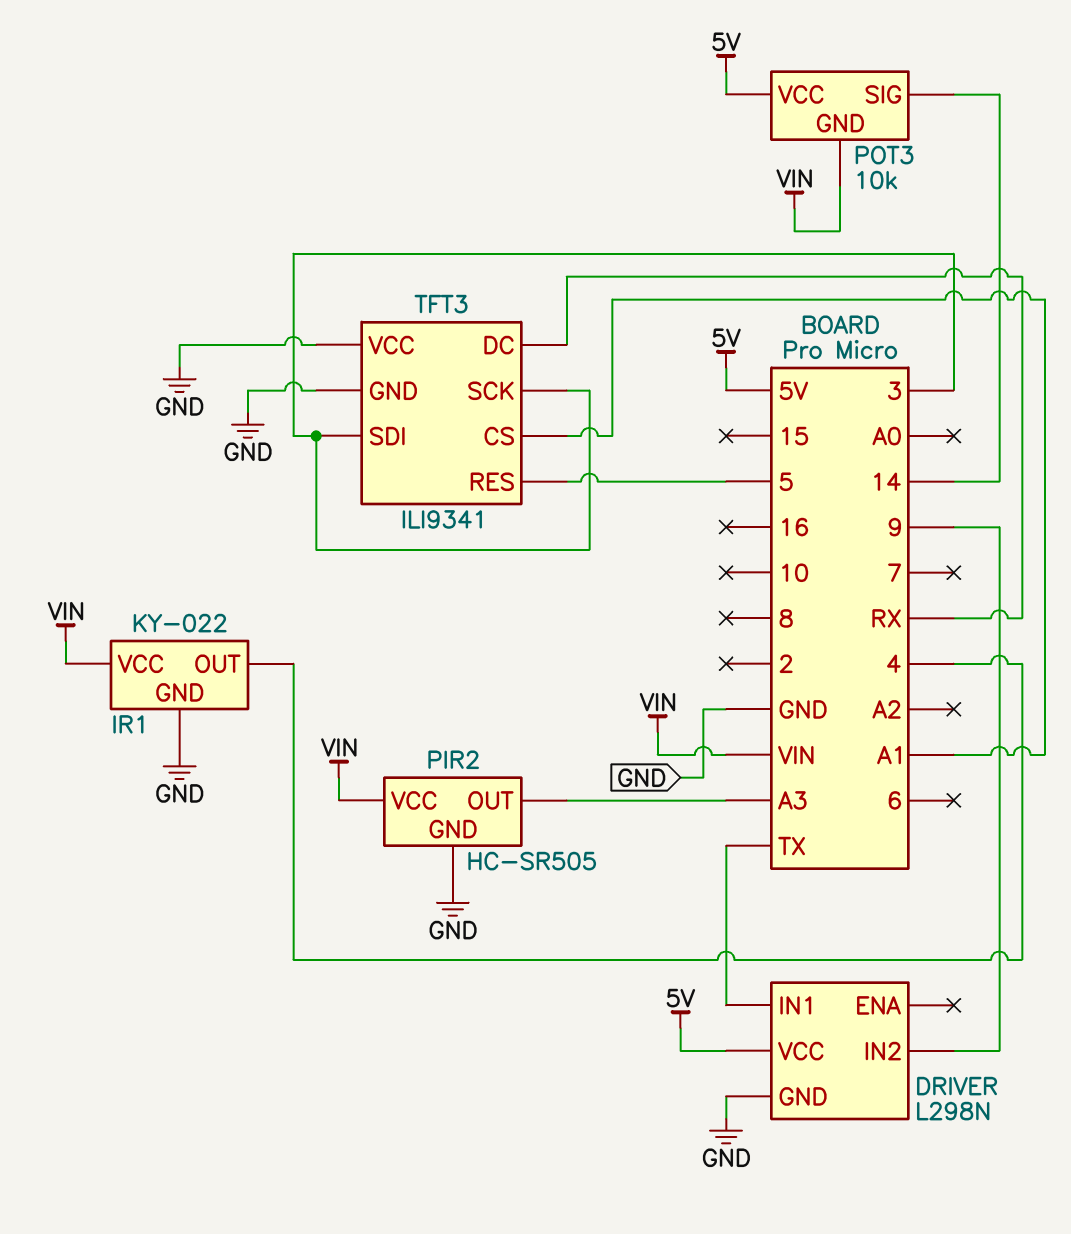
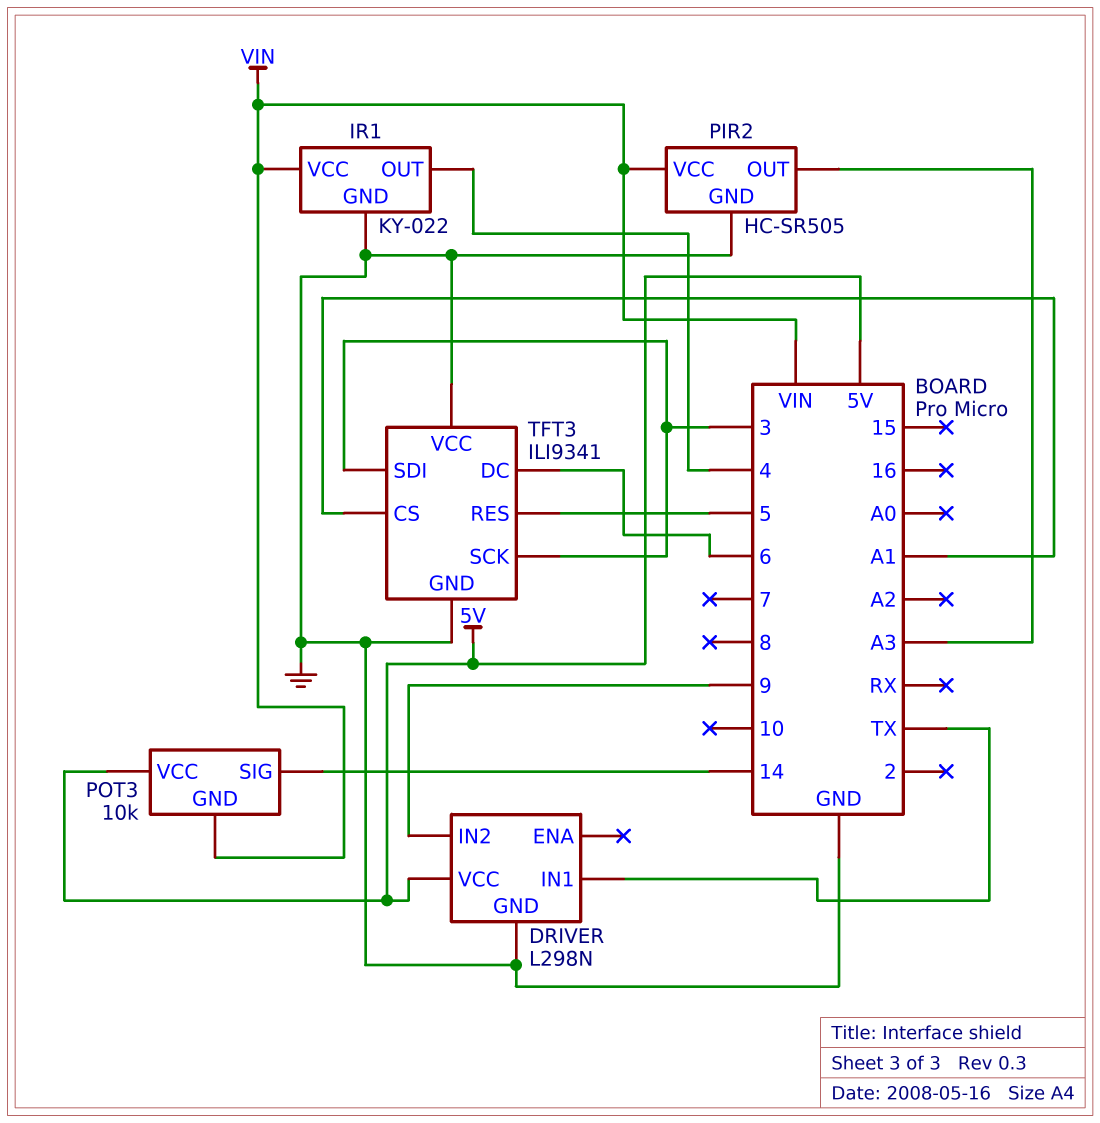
TFT3 pin DC: RX -> 6

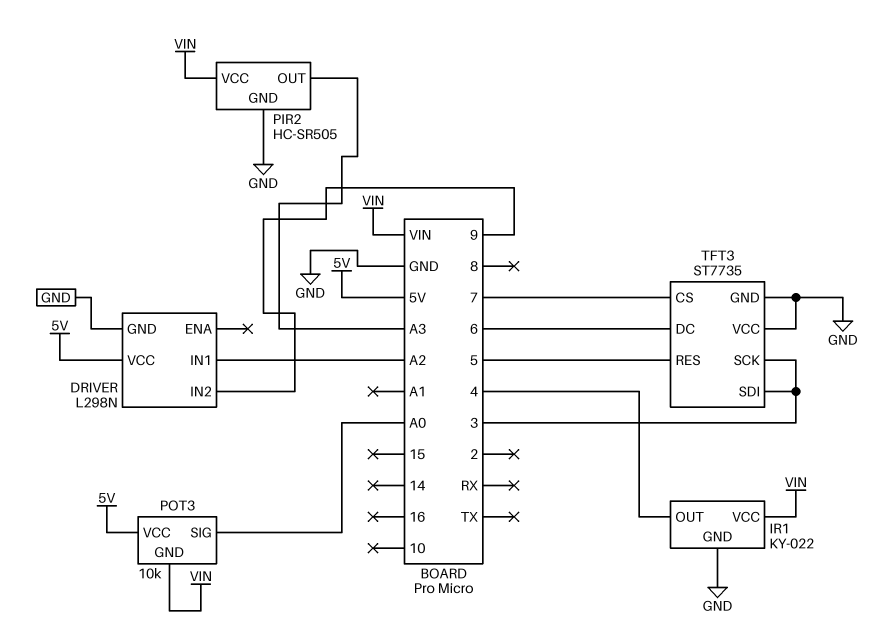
DRIVER pin IN1: TX -> A2
POT3 pin SIG: 14 -> A0
TFT3: ILI9341 -> ST7735
TFT3 pin CS: A1 -> 7

